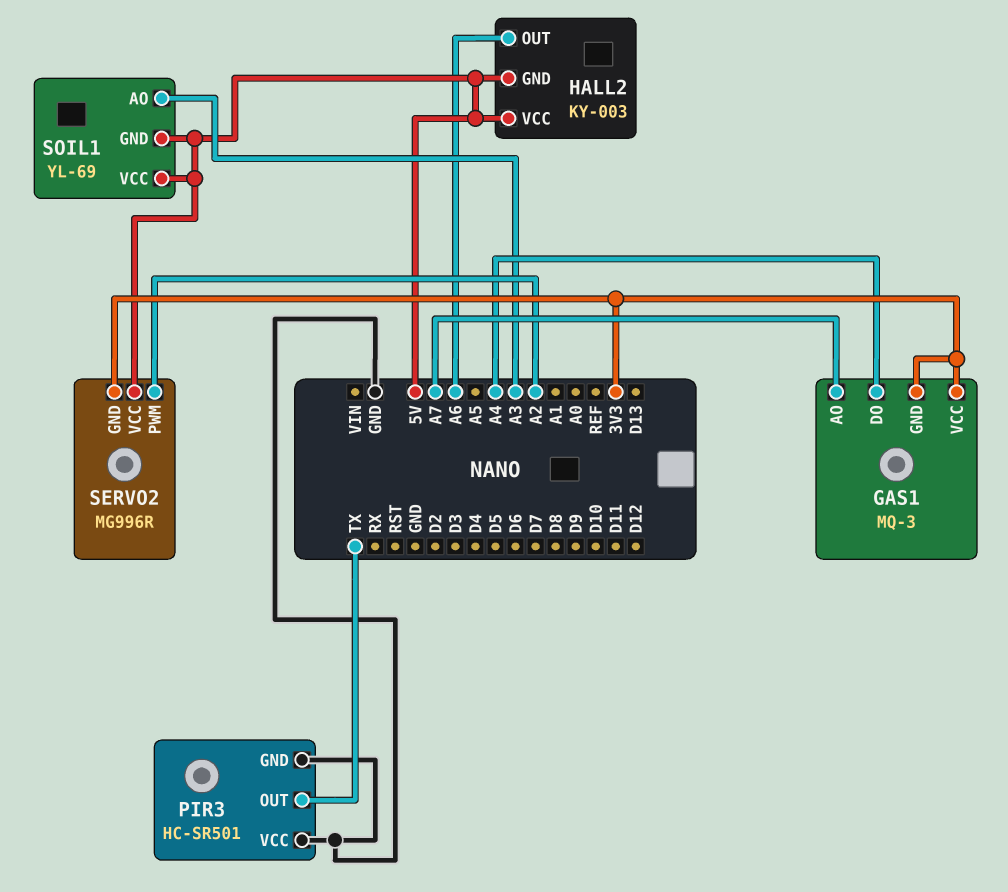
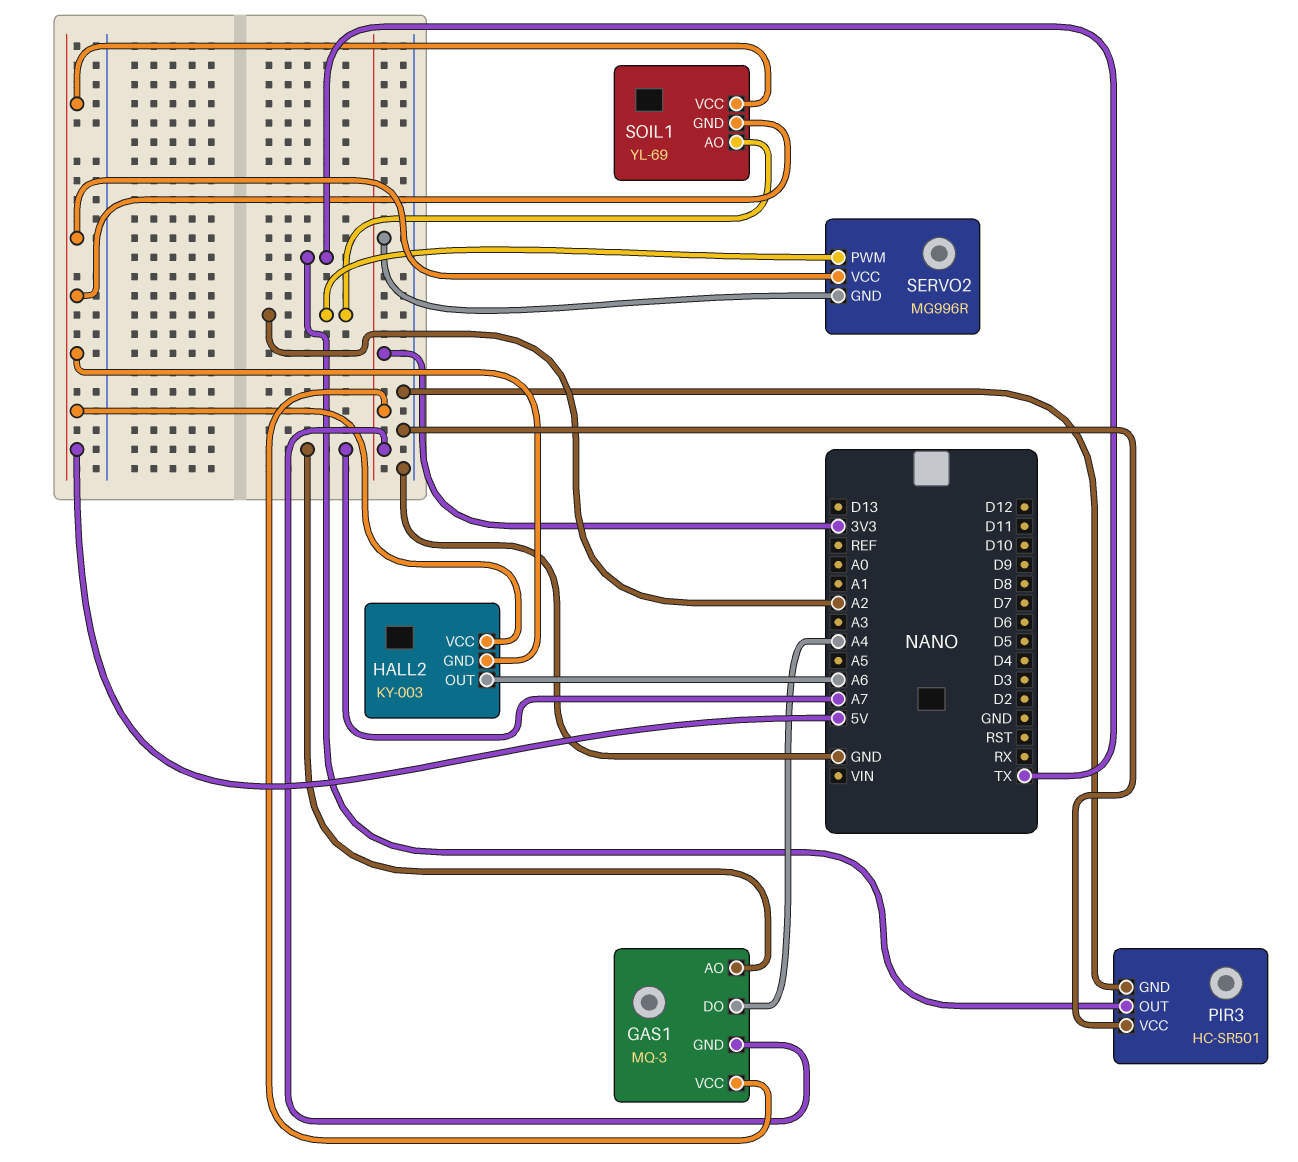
SOIL1 pin AO: A3 -> A2

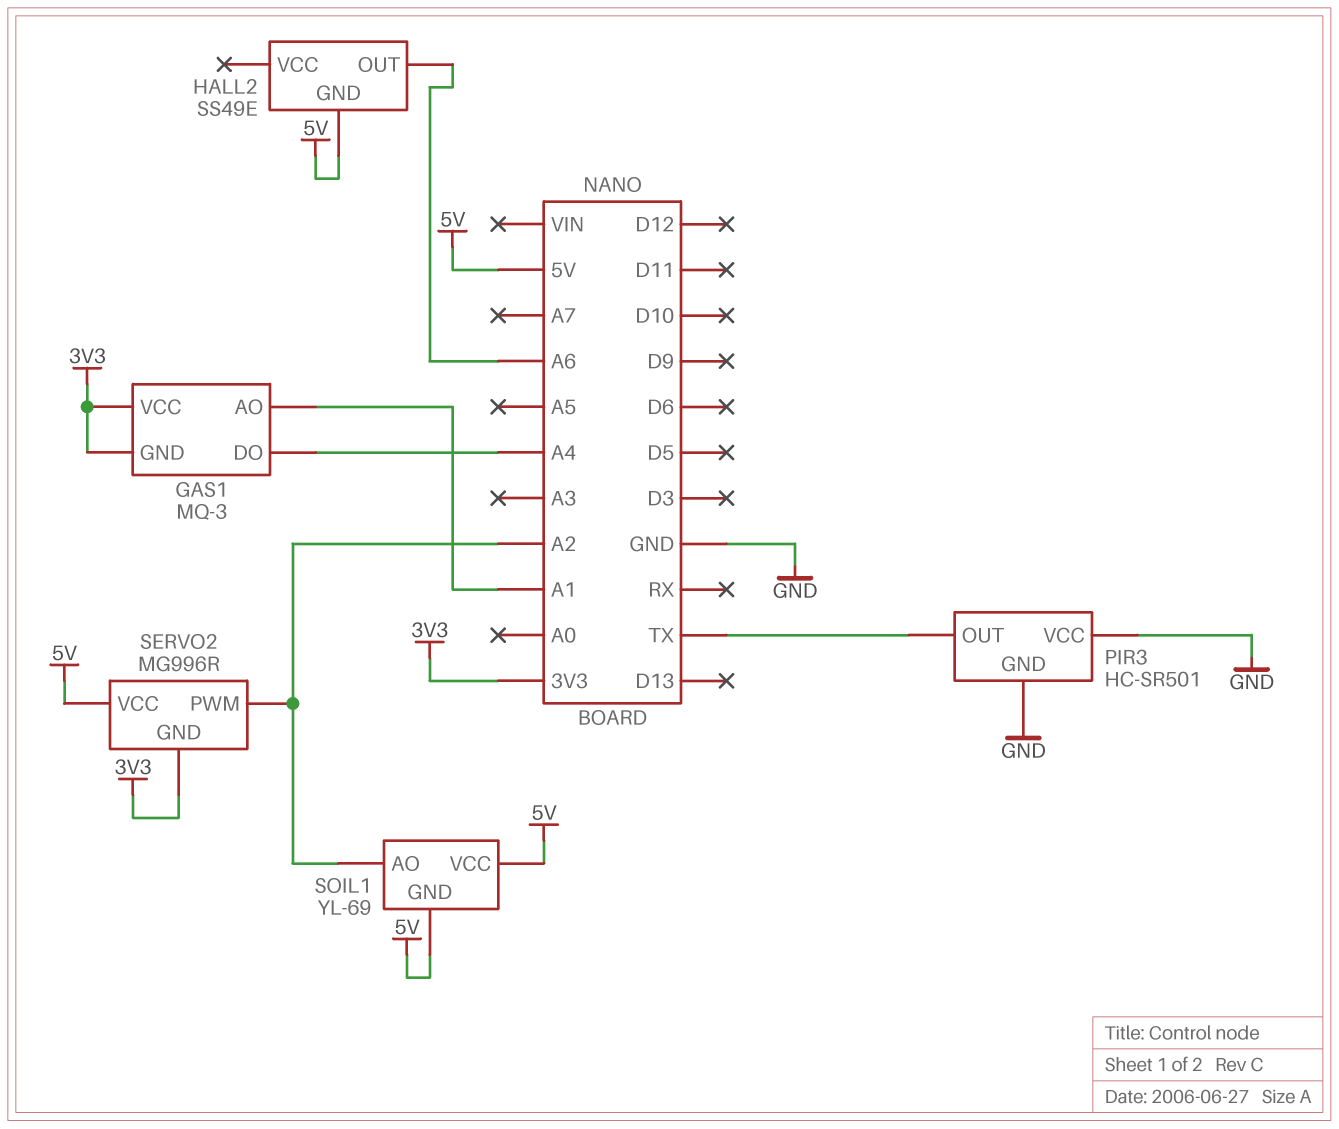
GAS1 pin AO: A7 -> A1
HALL2: KY-003 -> SS49E
HALL2 pin VCC: 5V -> none

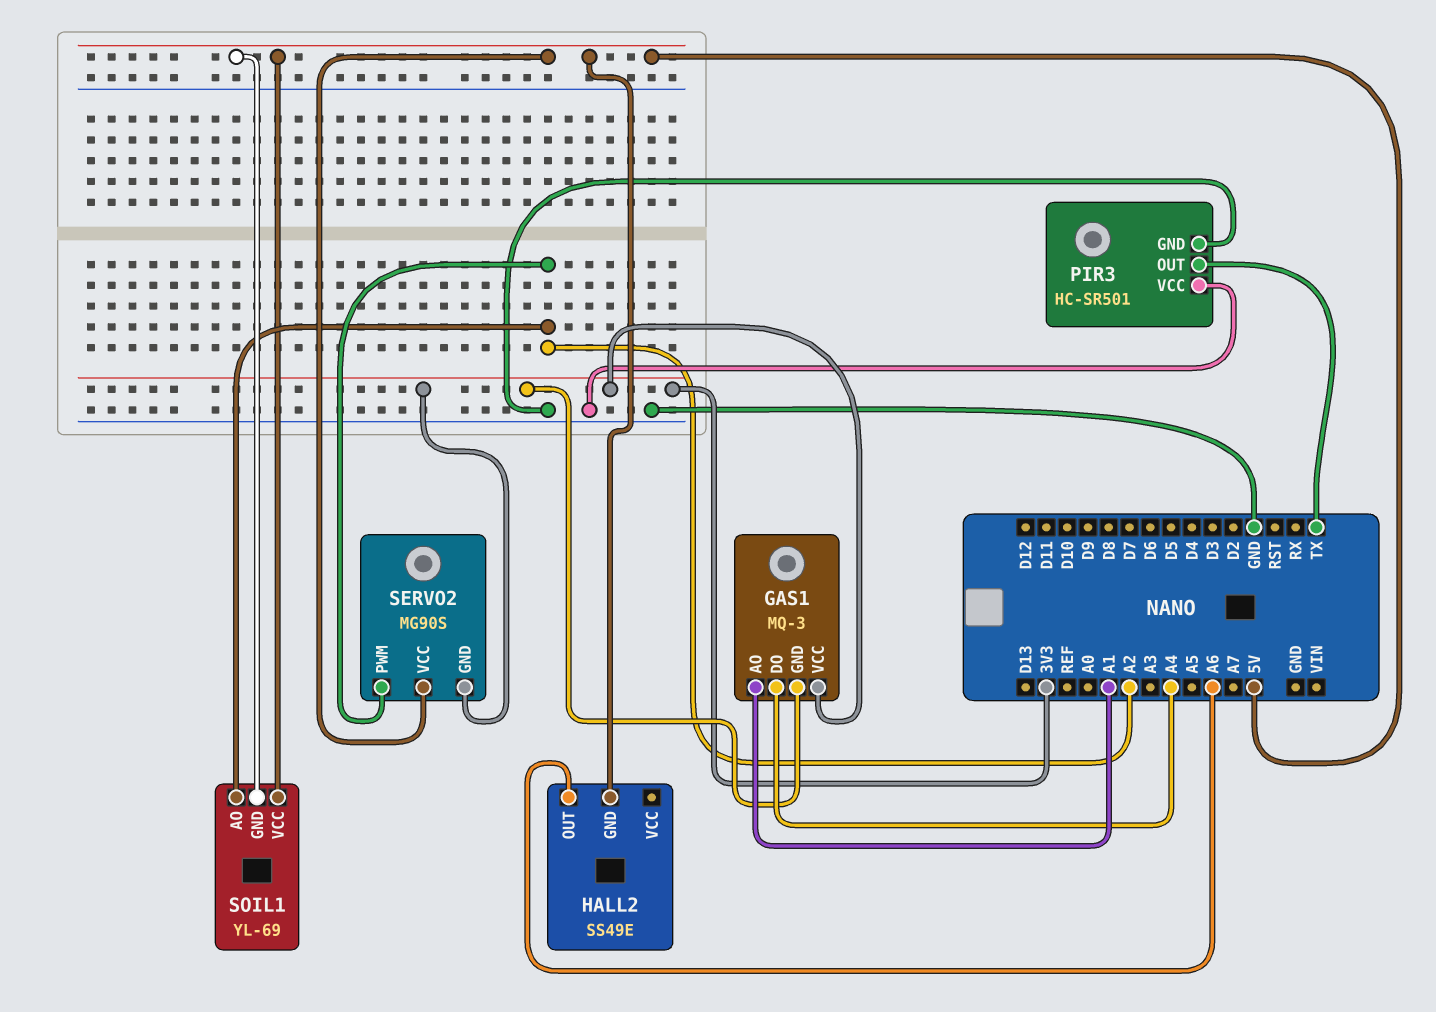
SERVO2: MG996R -> MG90S

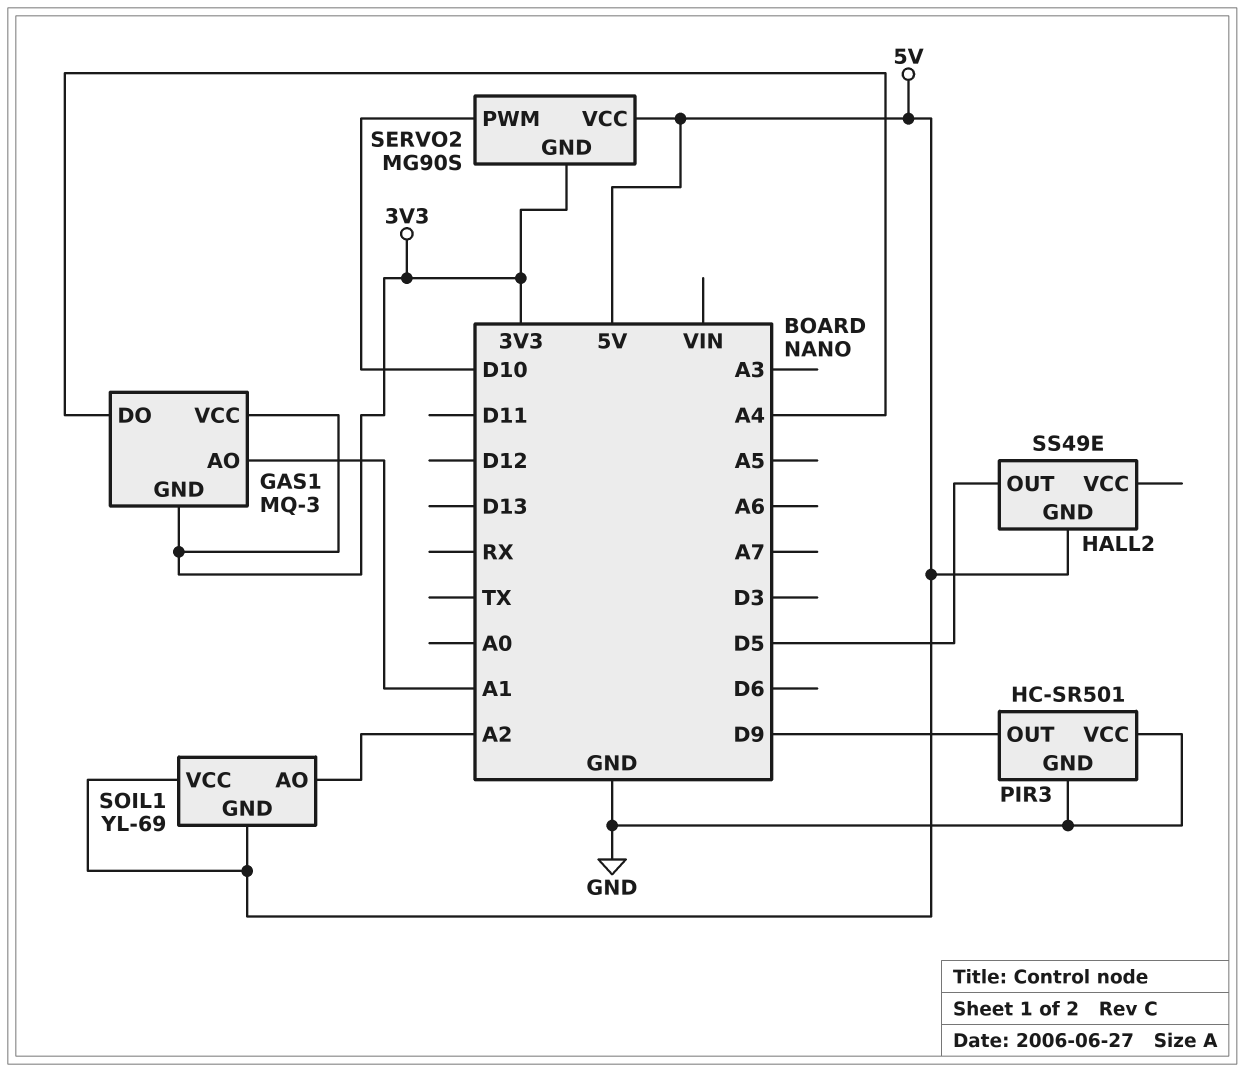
HALL2 pin OUT: A6 -> D5
PIR3 pin OUT: TX -> D9
SERVO2 pin PWM: A2 -> D10

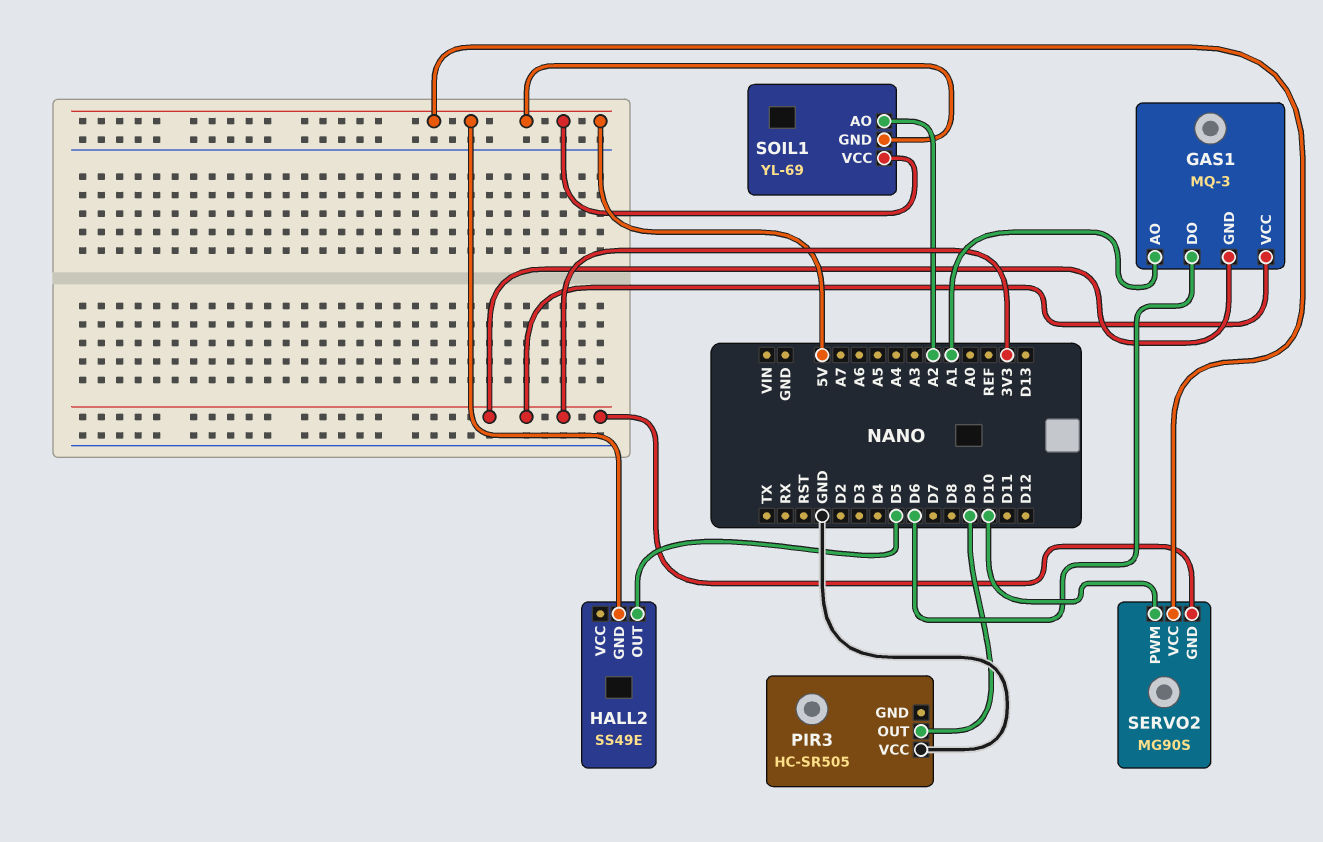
GAS1 pin DO: A4 -> D6
PIR3: HC-SR501 -> HC-SR505
PIR3 pin GND: GND -> none

